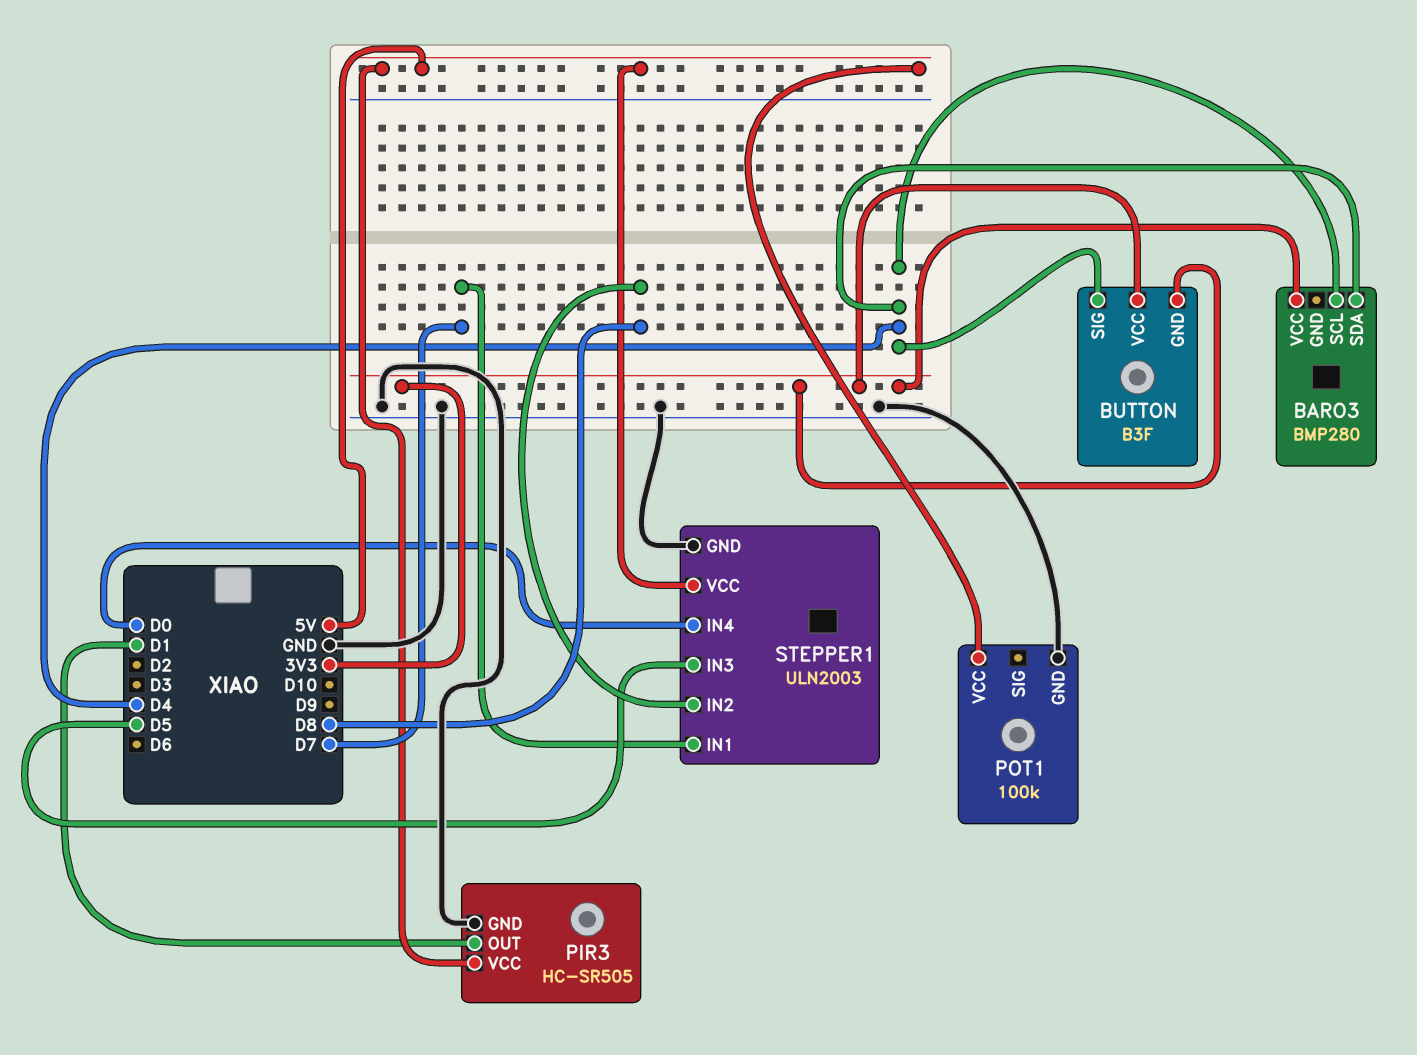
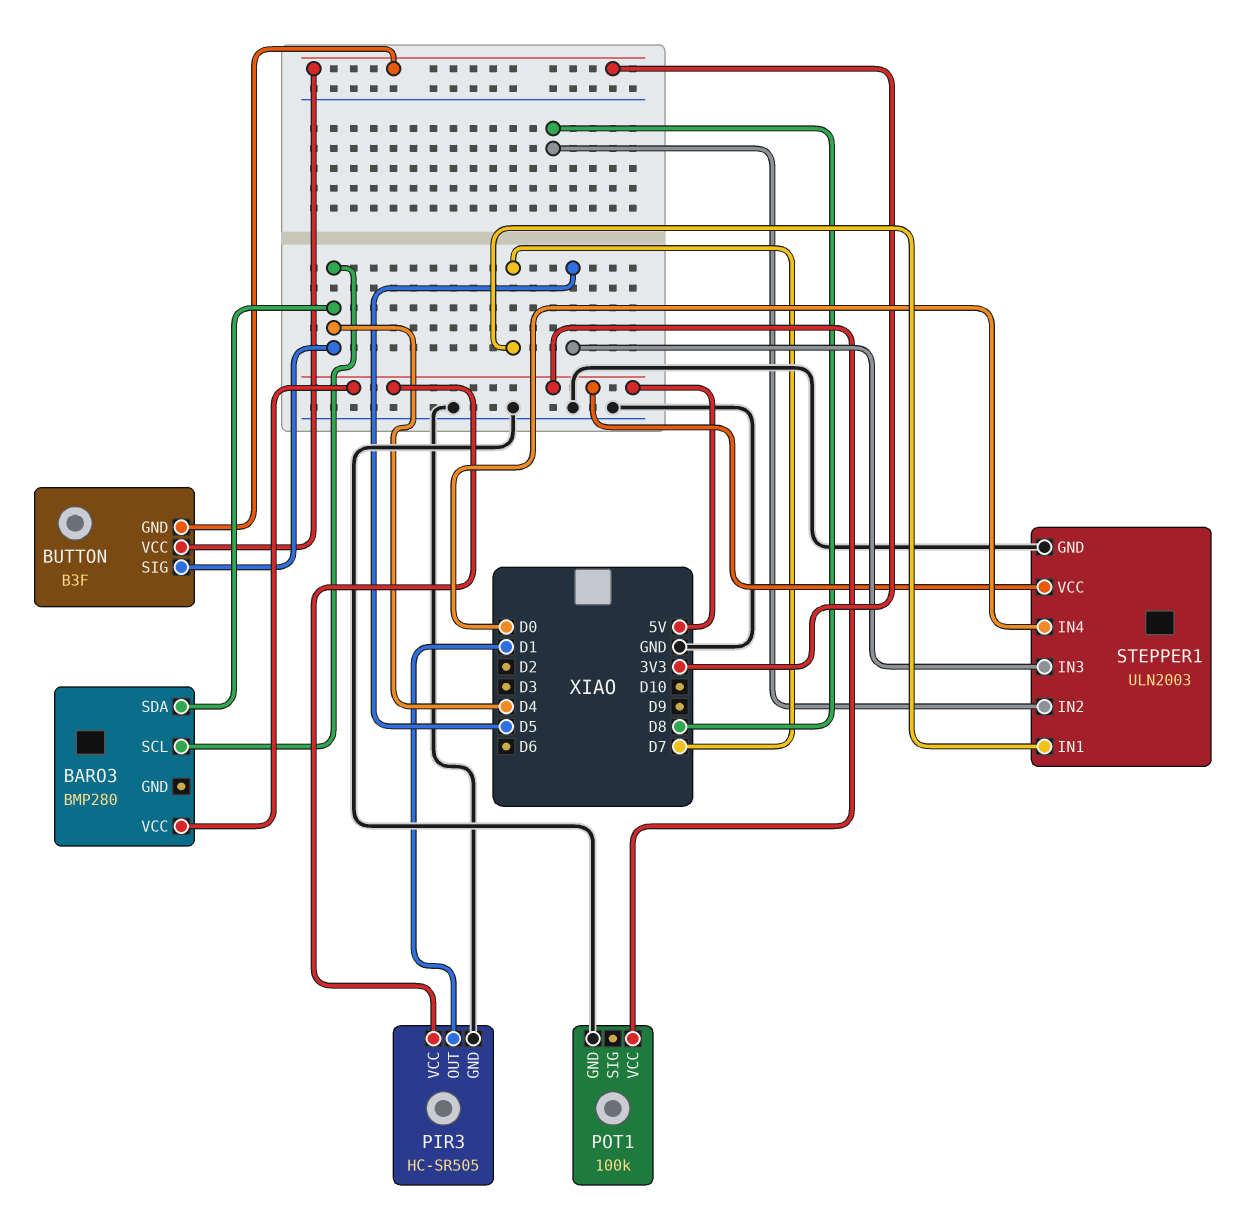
BARO3 pin VCC: 3V3 -> 5V

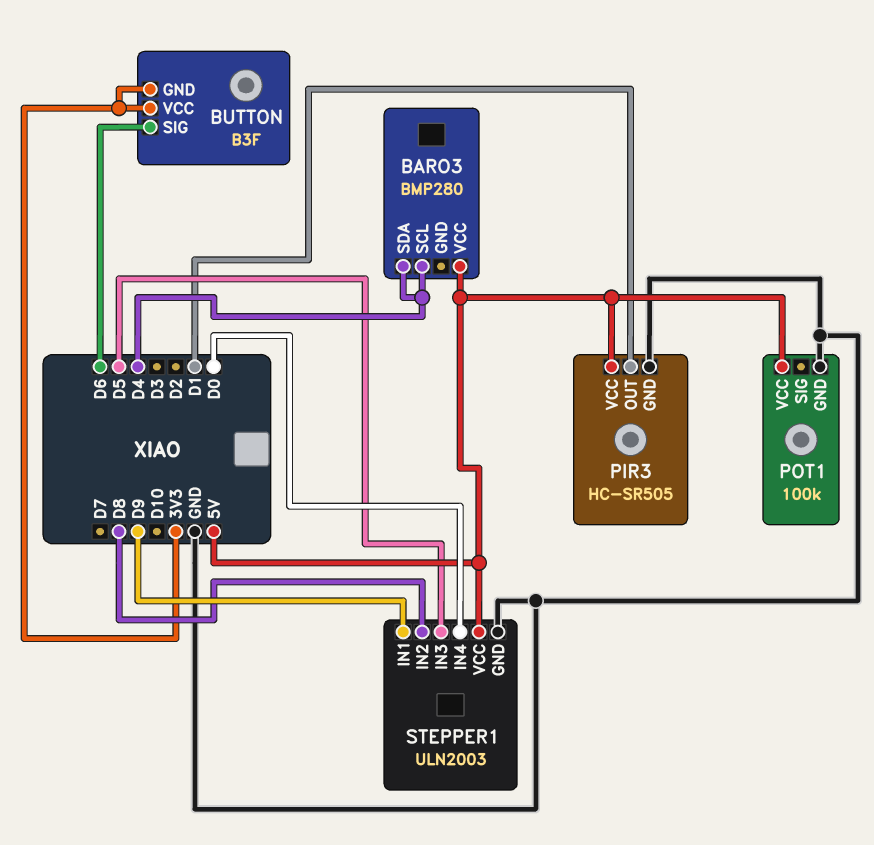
BUTTON pin SIG: D4 -> D6
STEPPER1 pin IN1: D7 -> D9

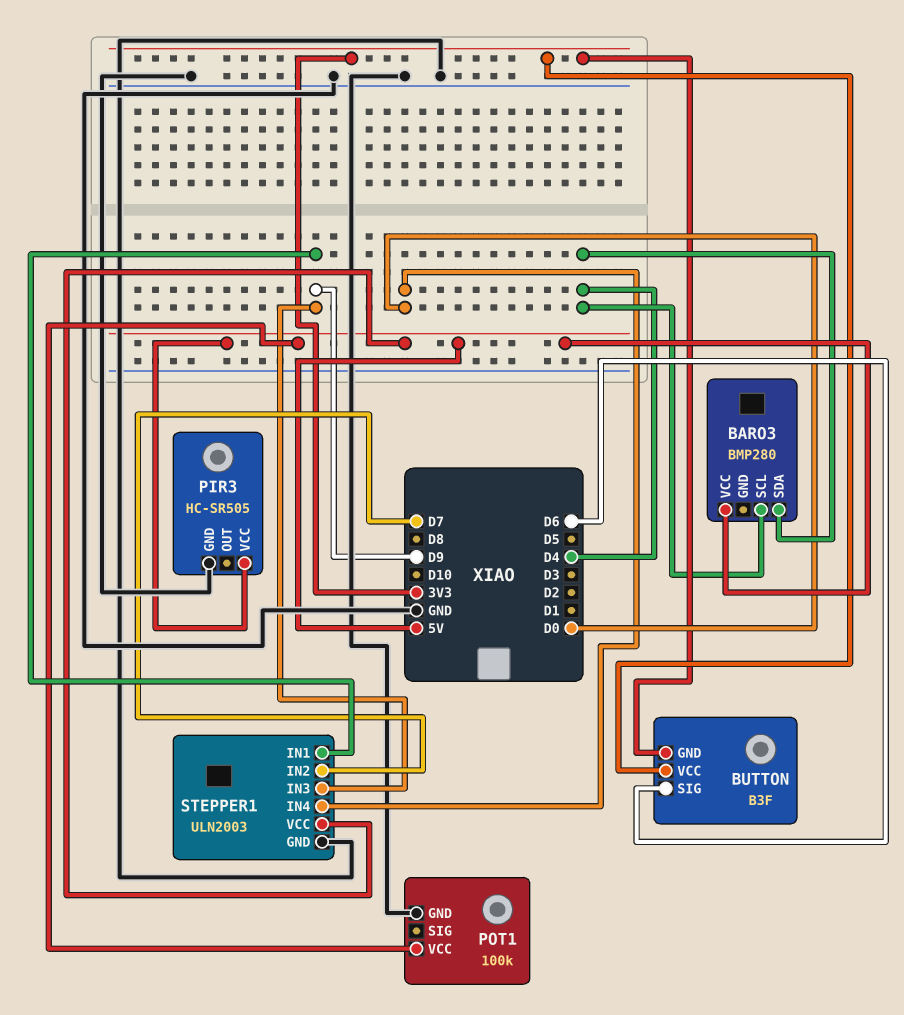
PIR3 pin OUT: D1 -> none
STEPPER1 pin IN2: D8 -> D7
STEPPER1 pin IN3: D5 -> D9

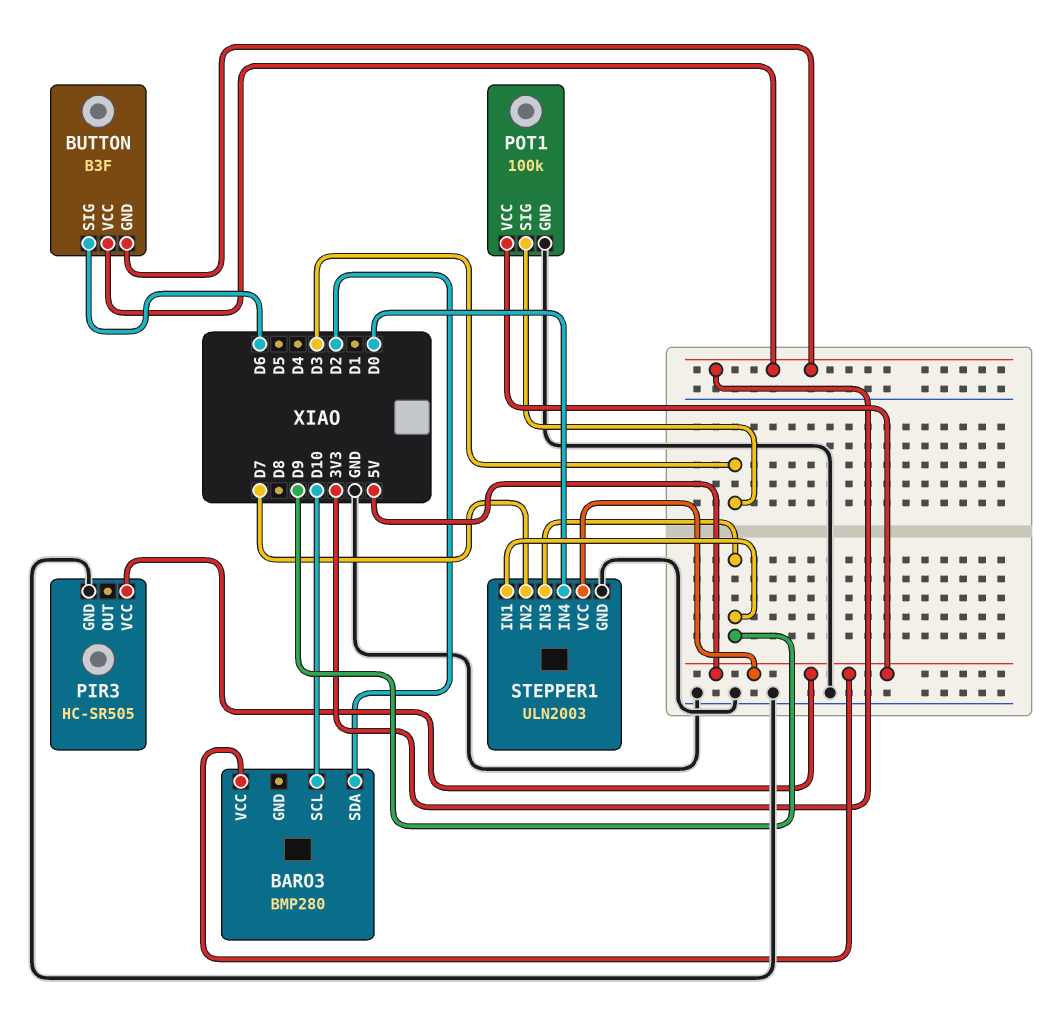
BARO3 pin SCL: D4 -> D10
BARO3 pin SDA: D4 -> D2
POT1 pin SIG: none -> D3

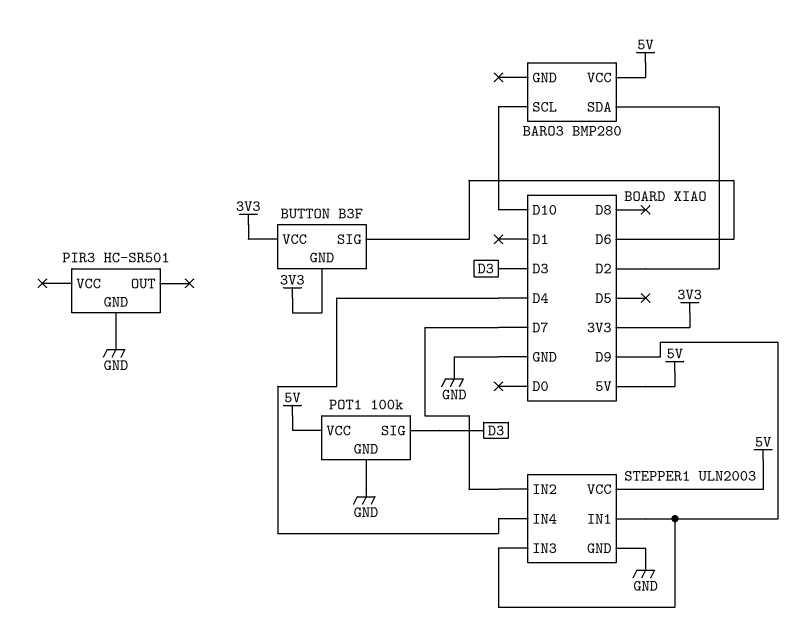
PIR3: HC-SR505 -> HC-SR501
PIR3 pin VCC: 5V -> none
STEPPER1 pin IN4: D0 -> D4

